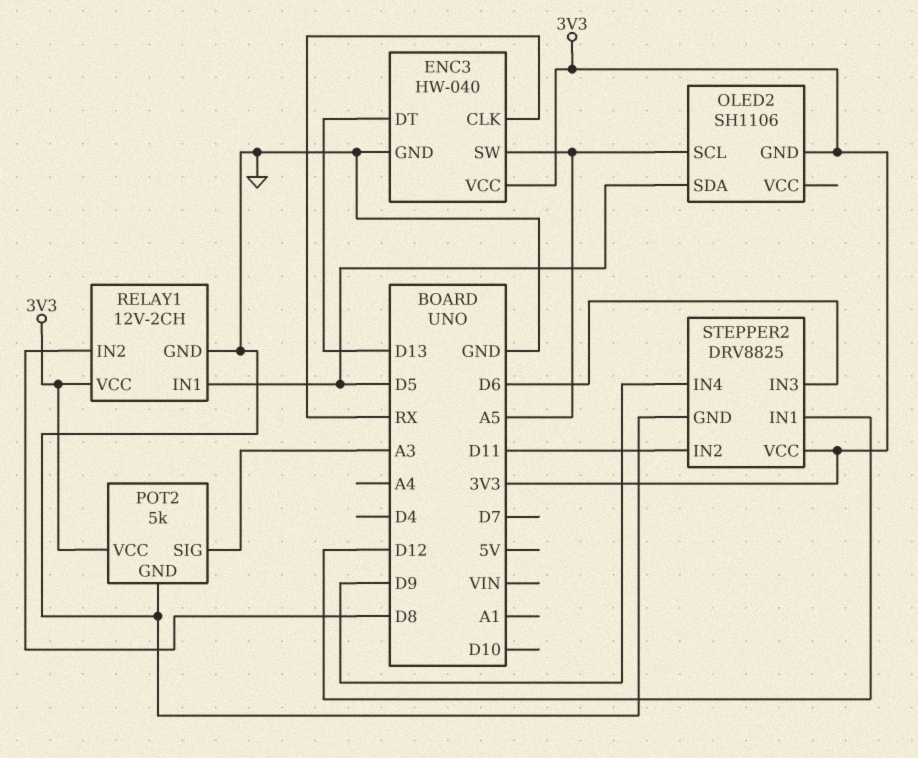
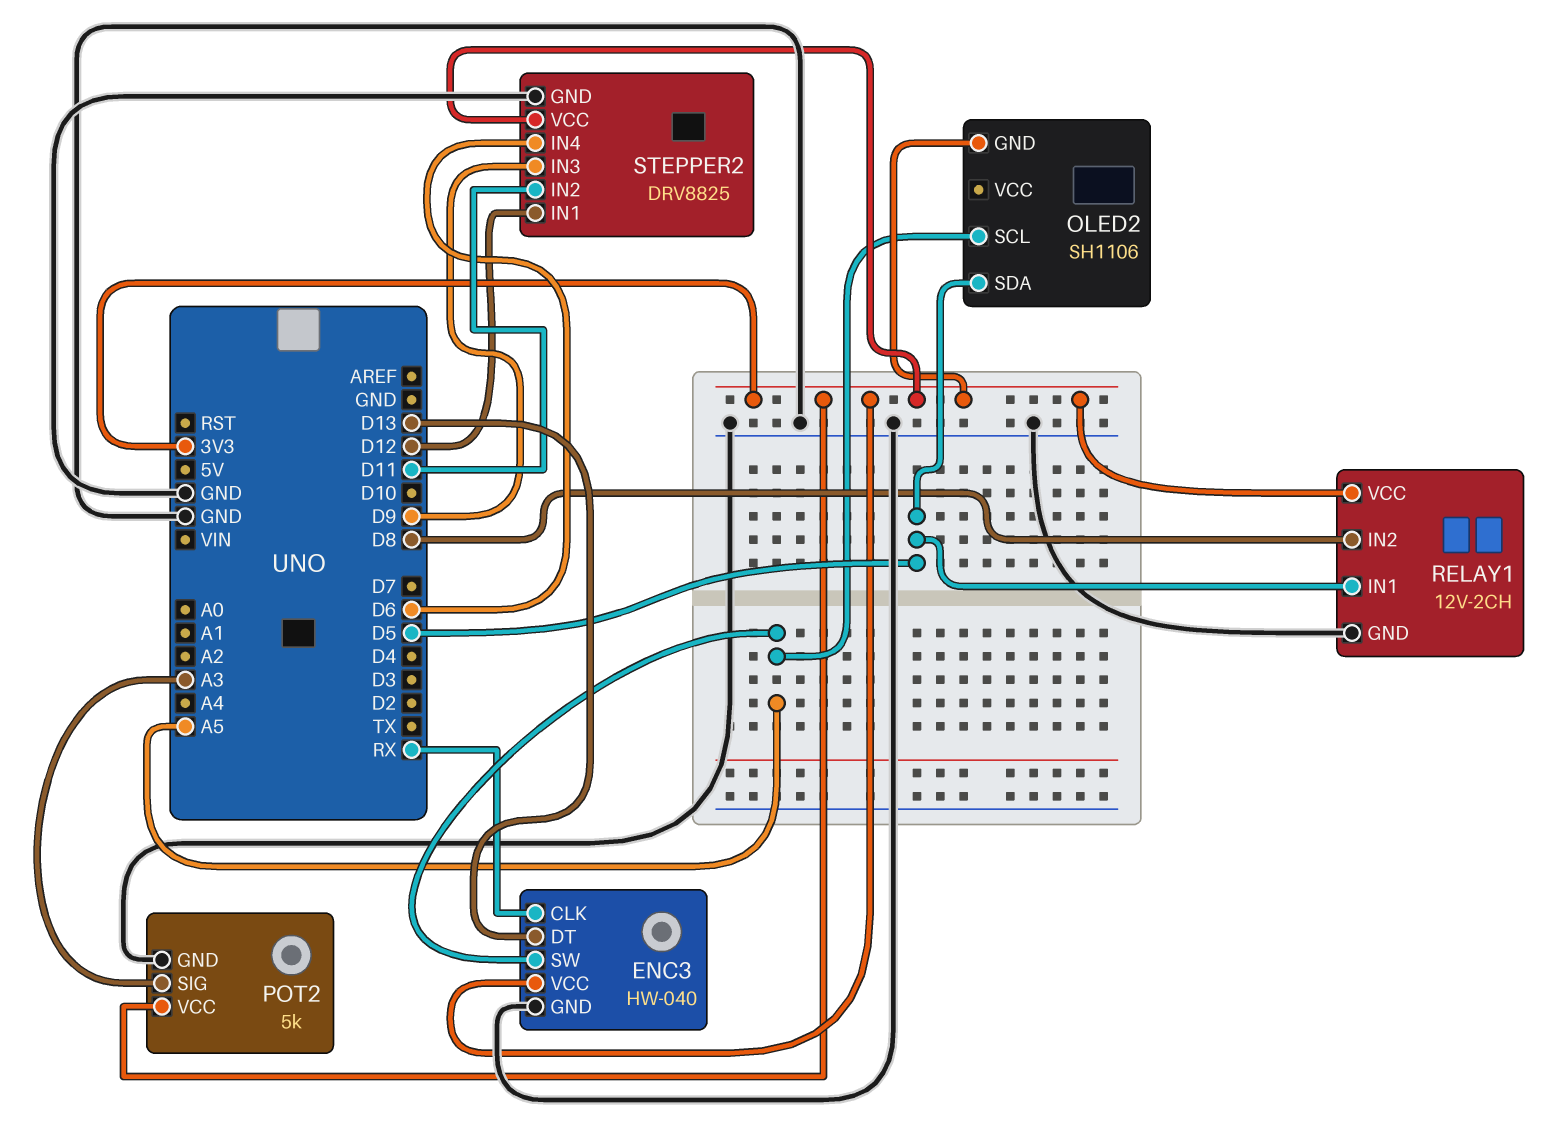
STEPPER2 pin IN3: D6 -> D9
STEPPER2 pin IN4: D9 -> D6

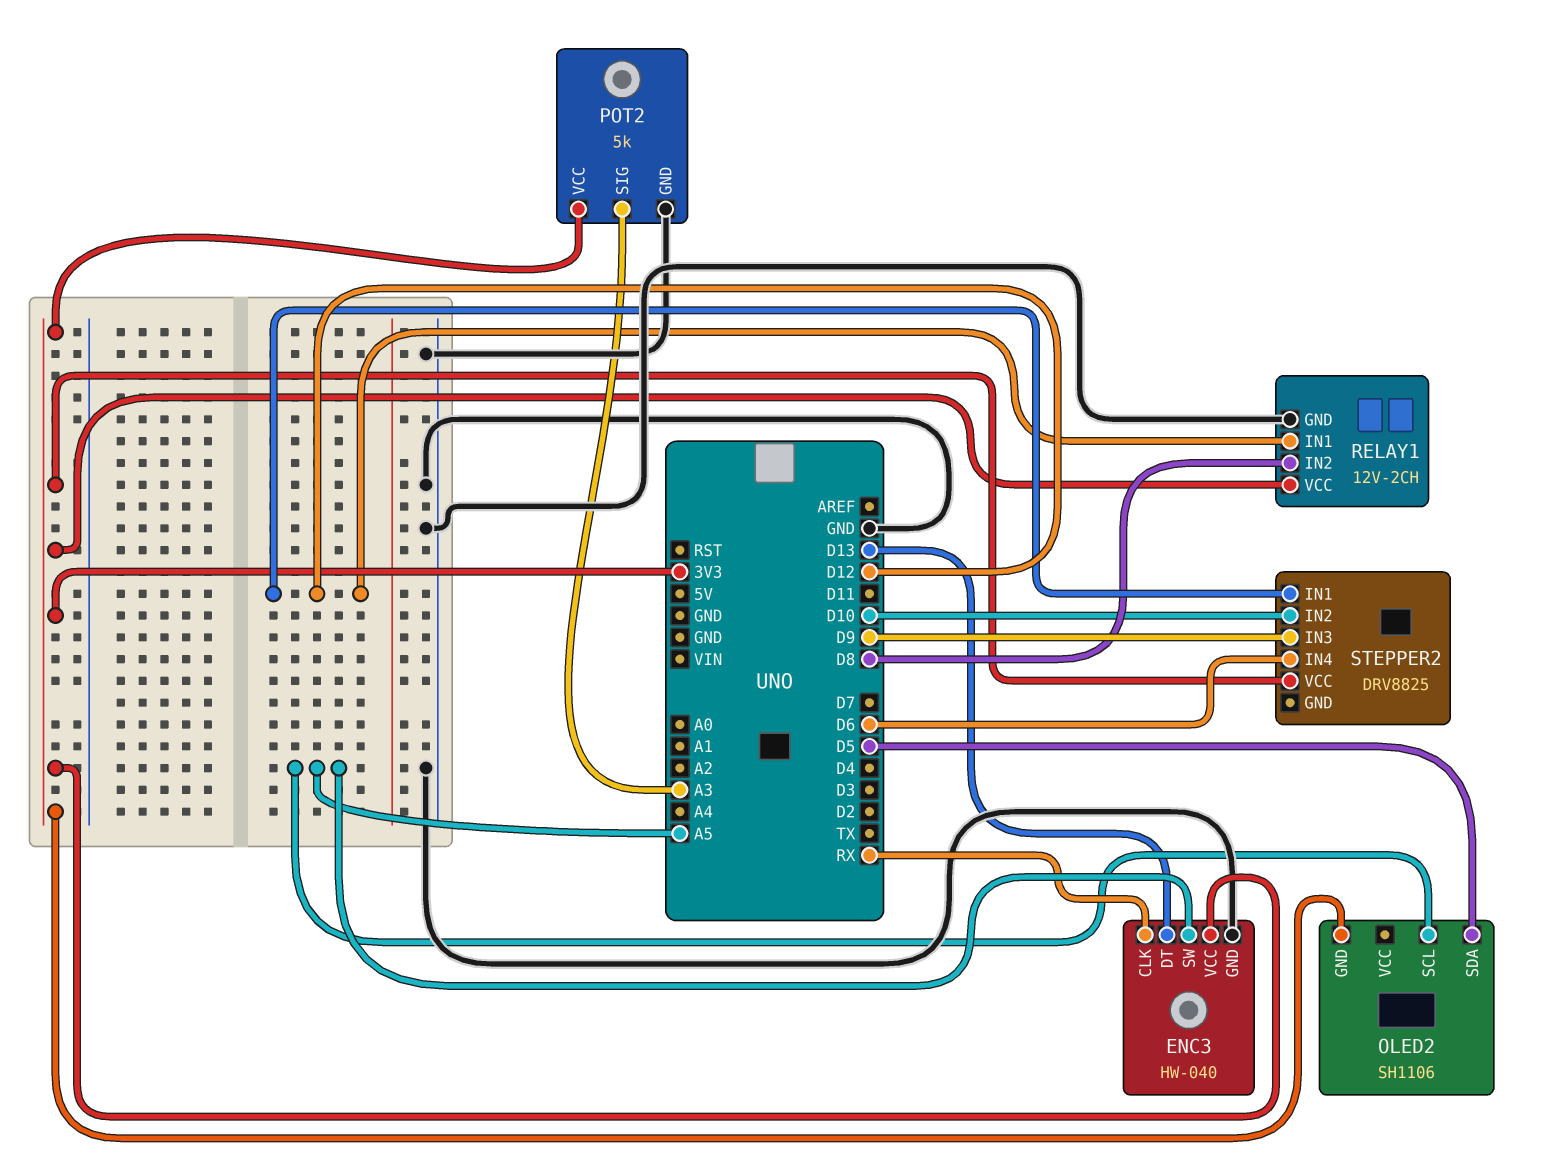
RELAY1 pin IN1: D5 -> D12
STEPPER2 pin GND: GND -> none
STEPPER2 pin IN2: D11 -> D10

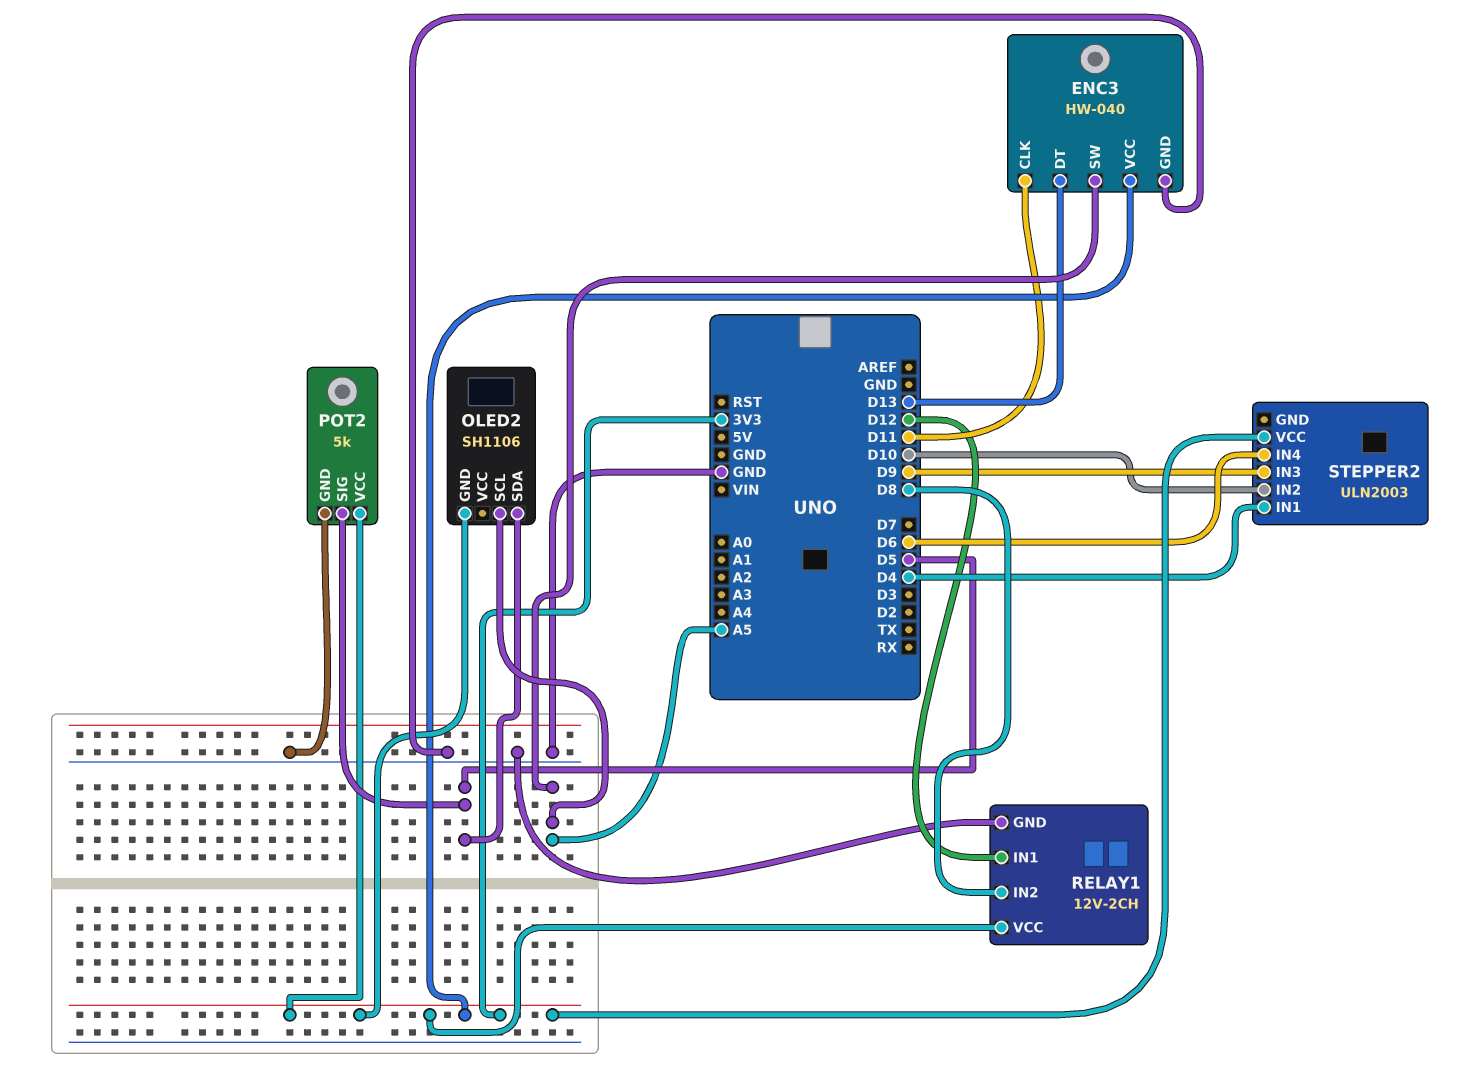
ENC3 pin CLK: RX -> D11
POT2 pin SIG: A3 -> D5
STEPPER2: DRV8825 -> ULN2003
STEPPER2 pin IN1: D12 -> D4

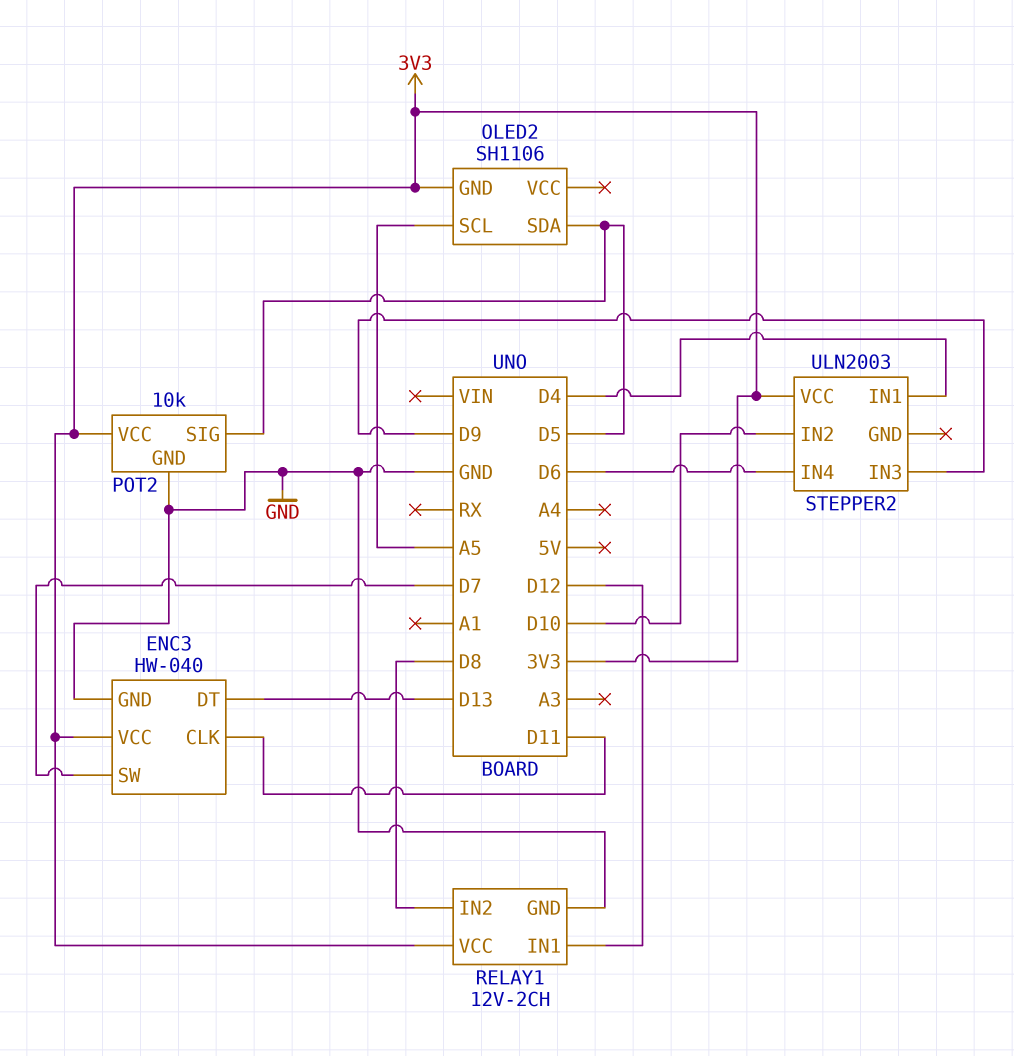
ENC3 pin SW: A5 -> D7
POT2: 5k -> 10k

